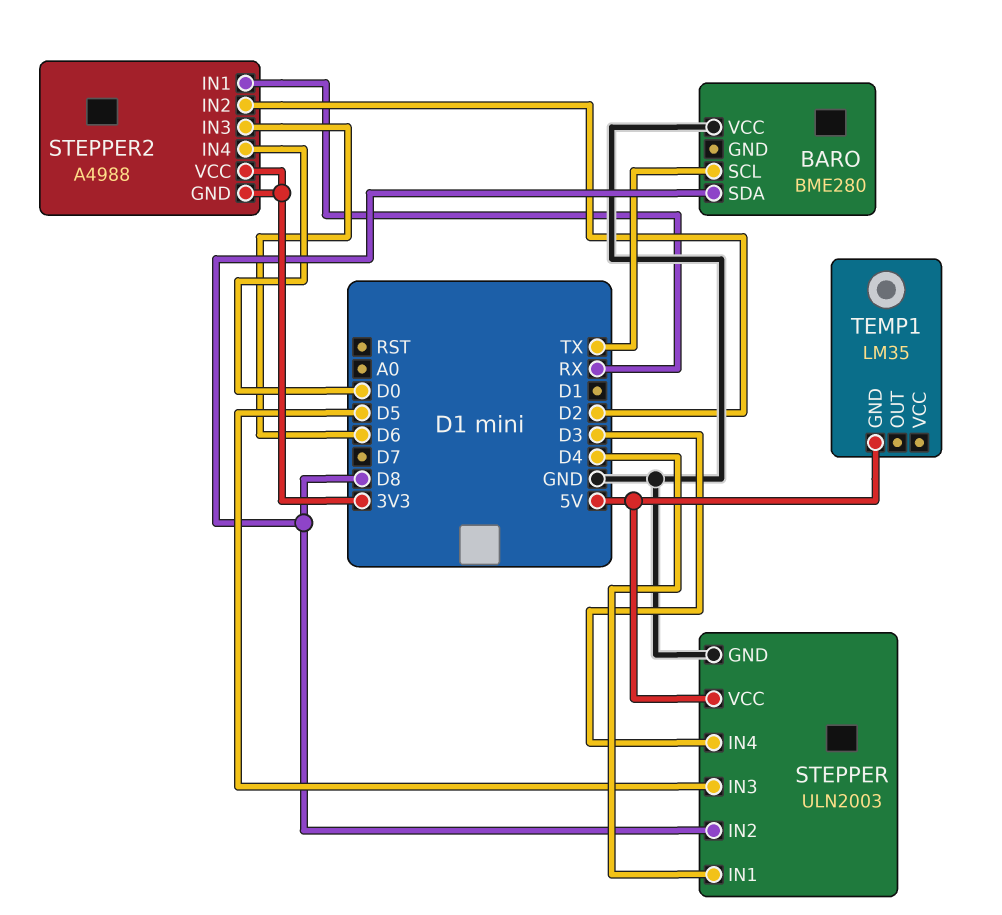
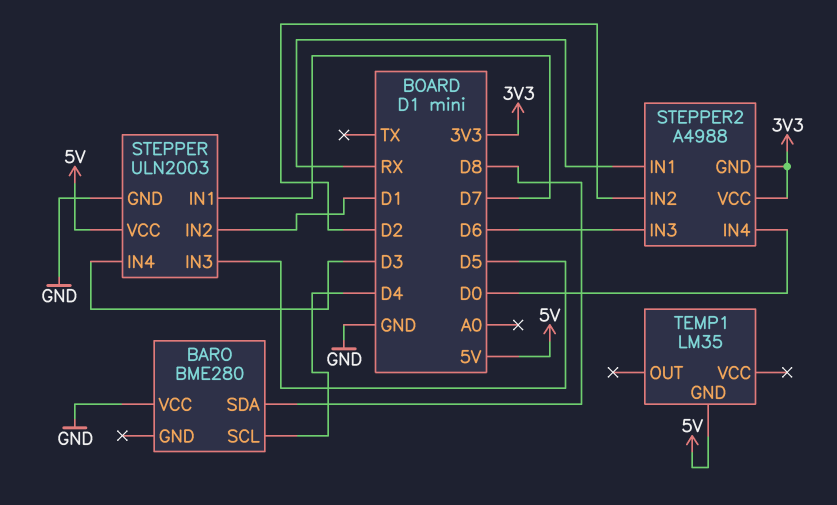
BARO pin SCL: TX -> D4
STEPPER pin IN1: D4 -> D7
STEPPER pin IN2: D8 -> D1

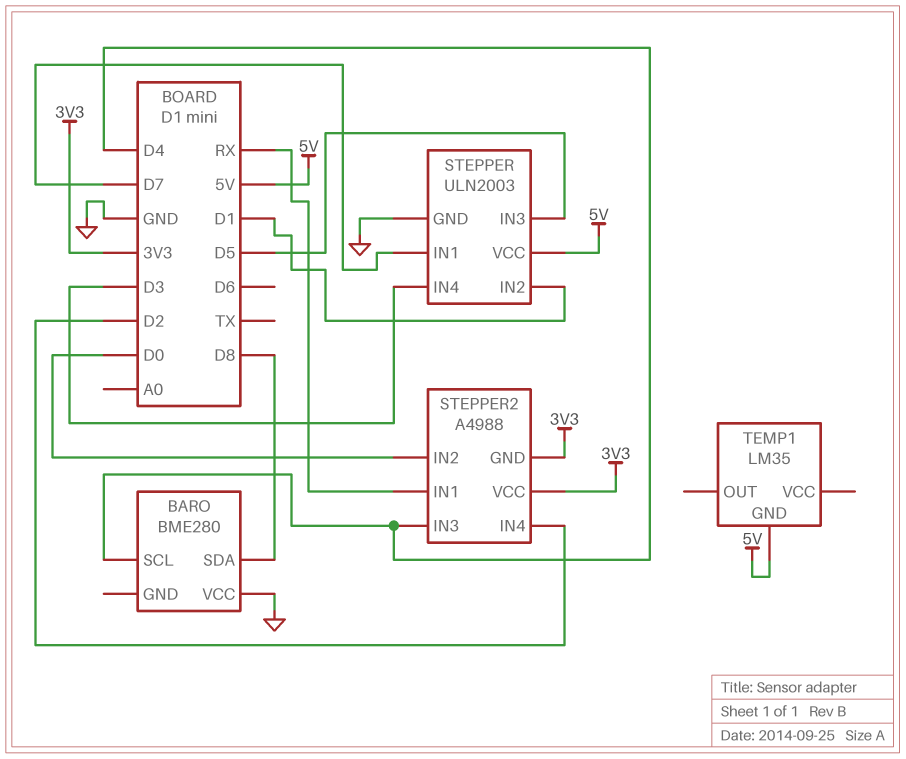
STEPPER2 pin IN2: D2 -> D0
STEPPER2 pin IN3: D6 -> D4
STEPPER2 pin IN4: D0 -> D2

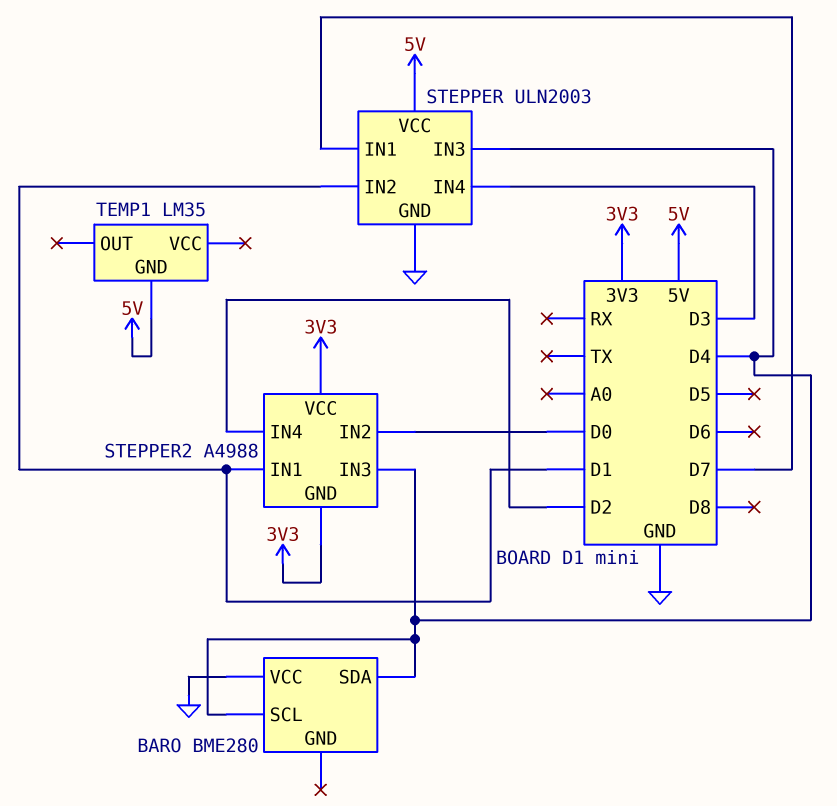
BARO pin SDA: D8 -> D4
STEPPER pin IN3: D5 -> D4
STEPPER2 pin IN1: RX -> D1

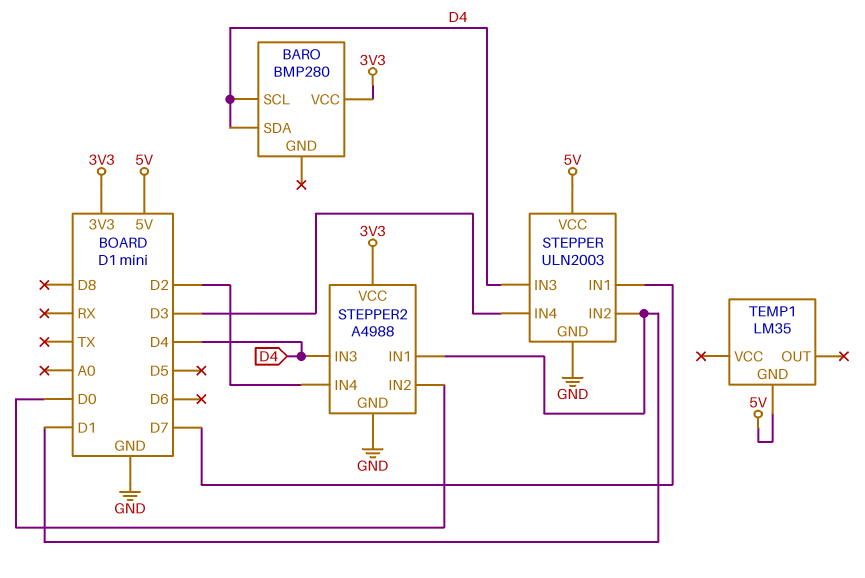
BARO: BME280 -> BMP280
BARO pin VCC: GND -> 3V3
STEPPER2 pin GND: 3V3 -> GND

